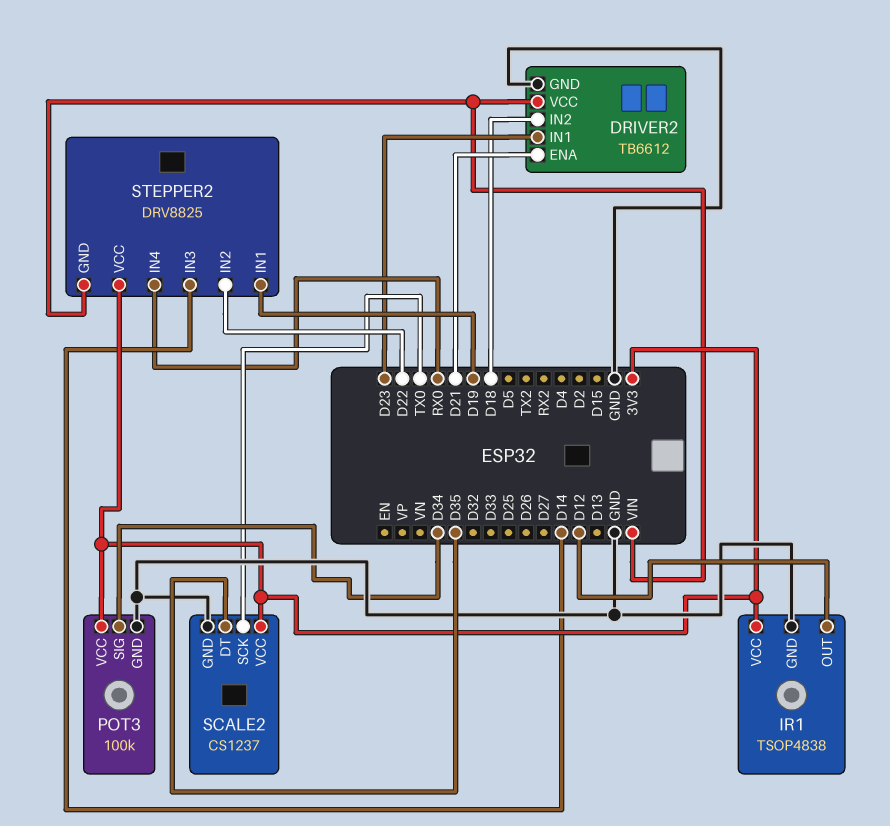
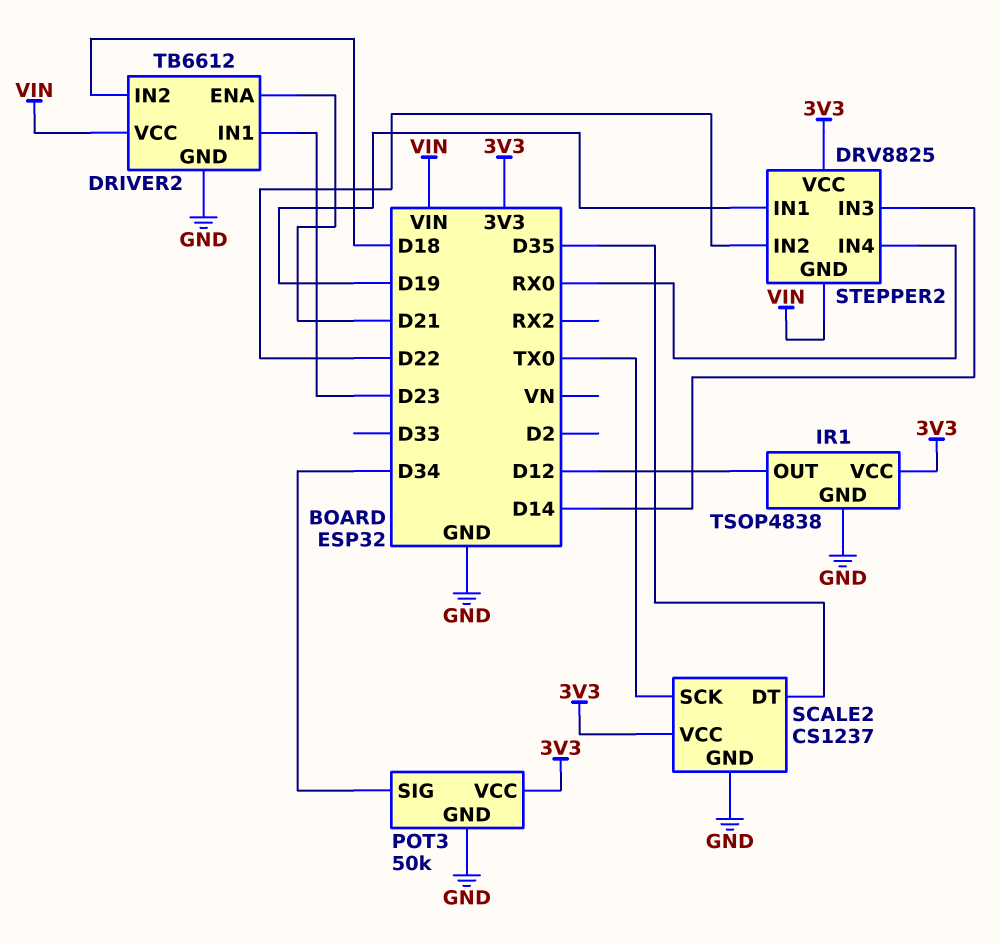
POT3: 100k -> 50k

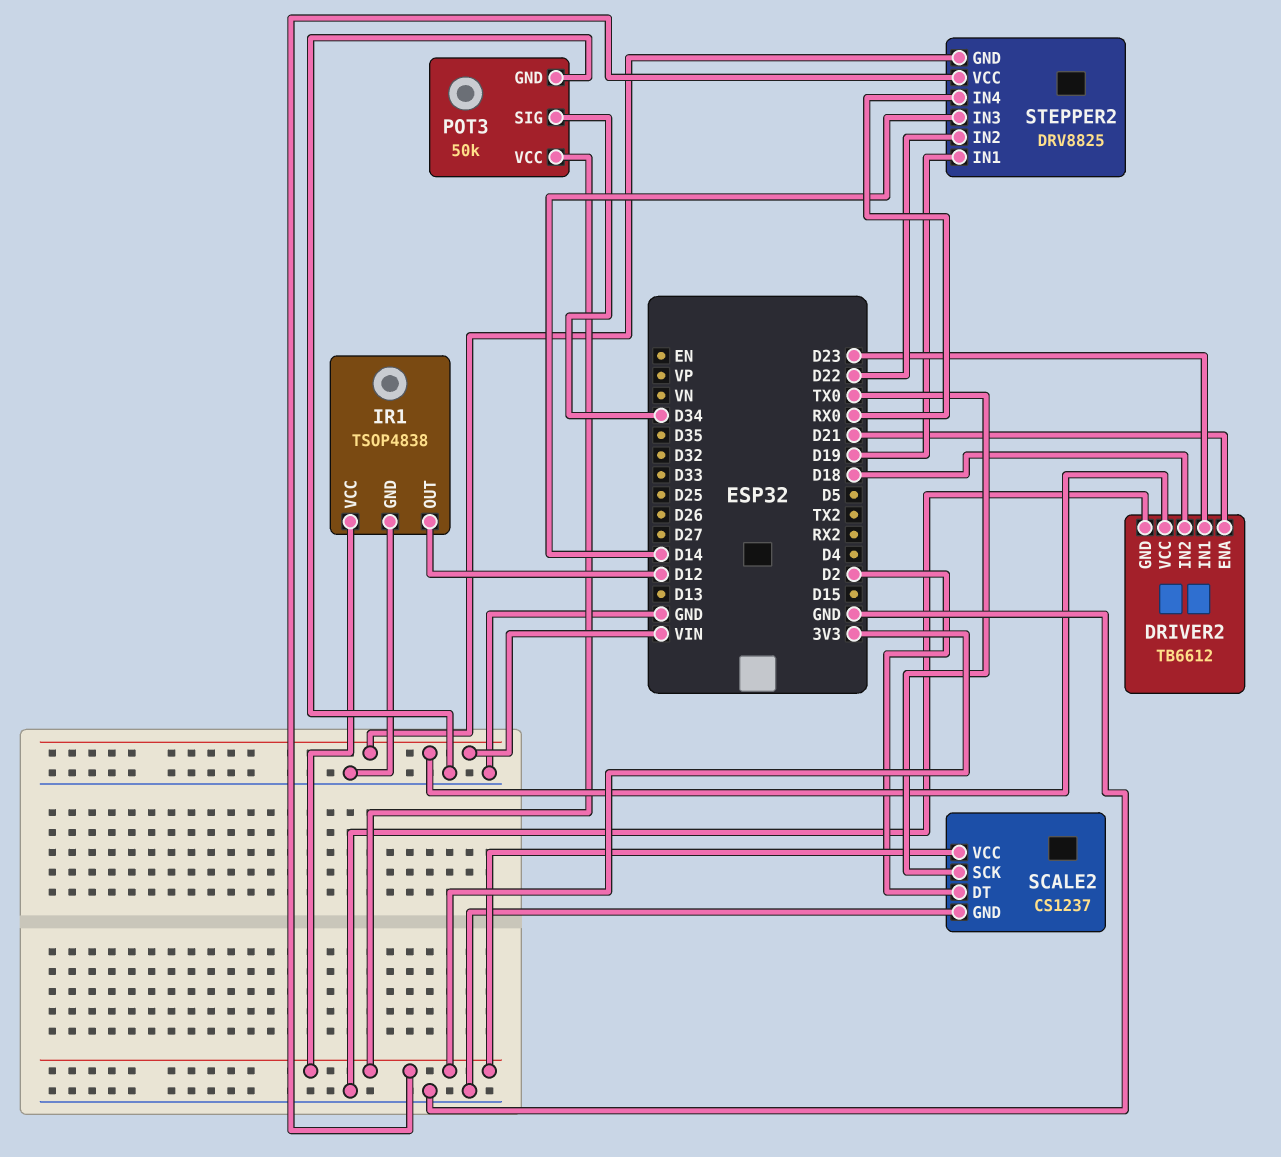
SCALE2 pin DT: D35 -> D2

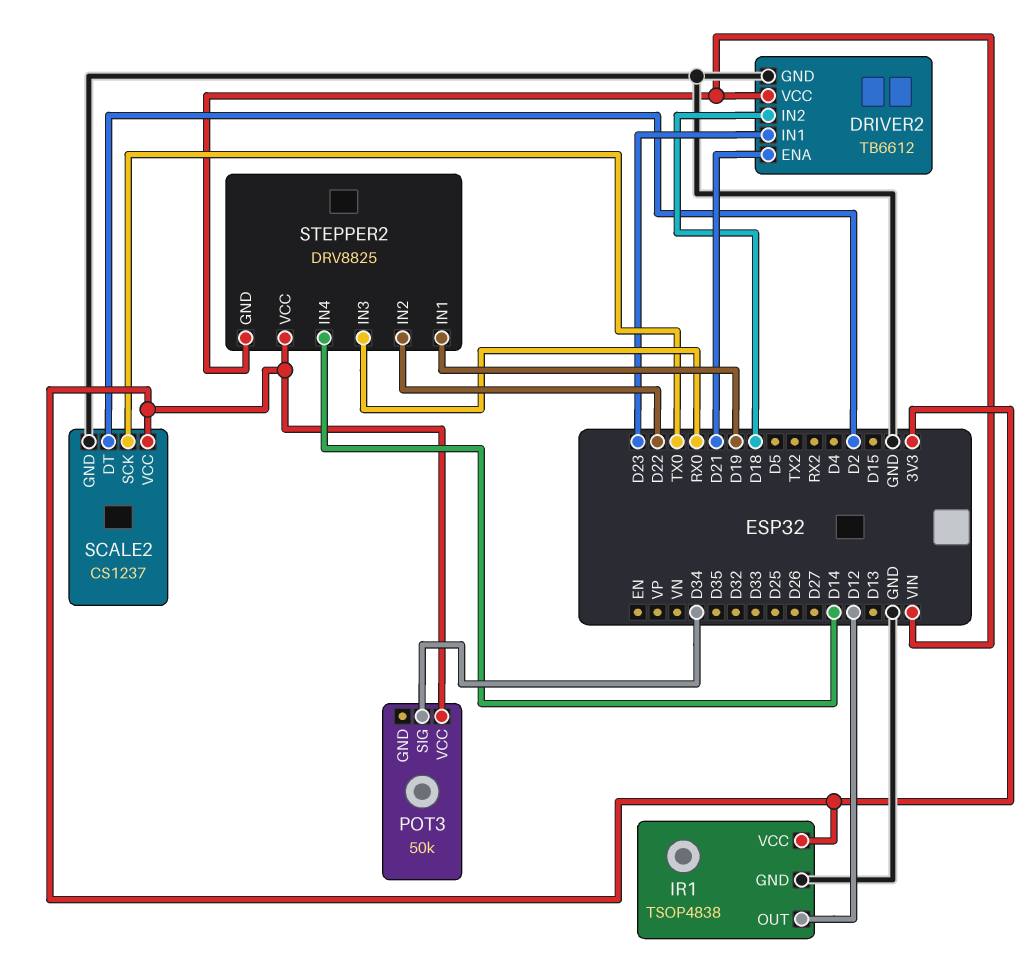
POT3 pin GND: GND -> none
STEPPER2 pin IN3: D14 -> RX0
STEPPER2 pin IN4: RX0 -> D14

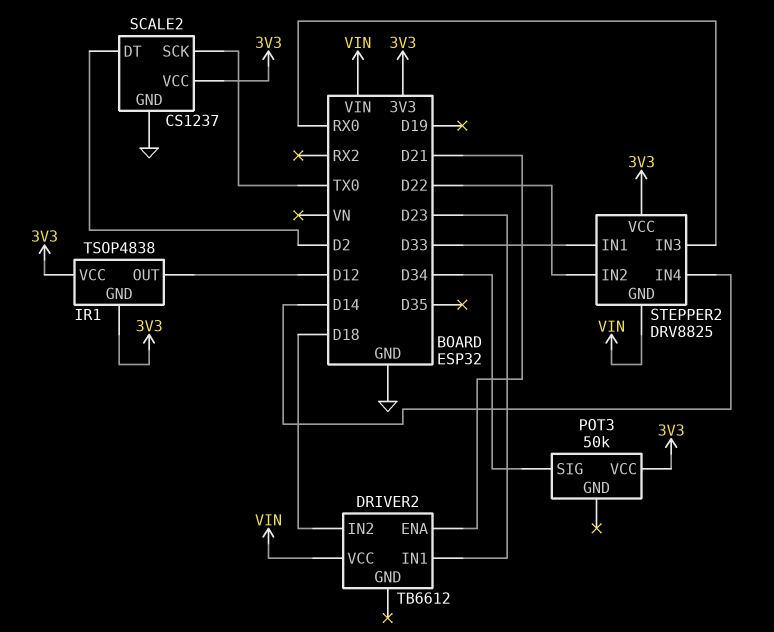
DRIVER2 pin GND: GND -> none
IR1 pin GND: GND -> 3V3
STEPPER2 pin IN1: D19 -> D33

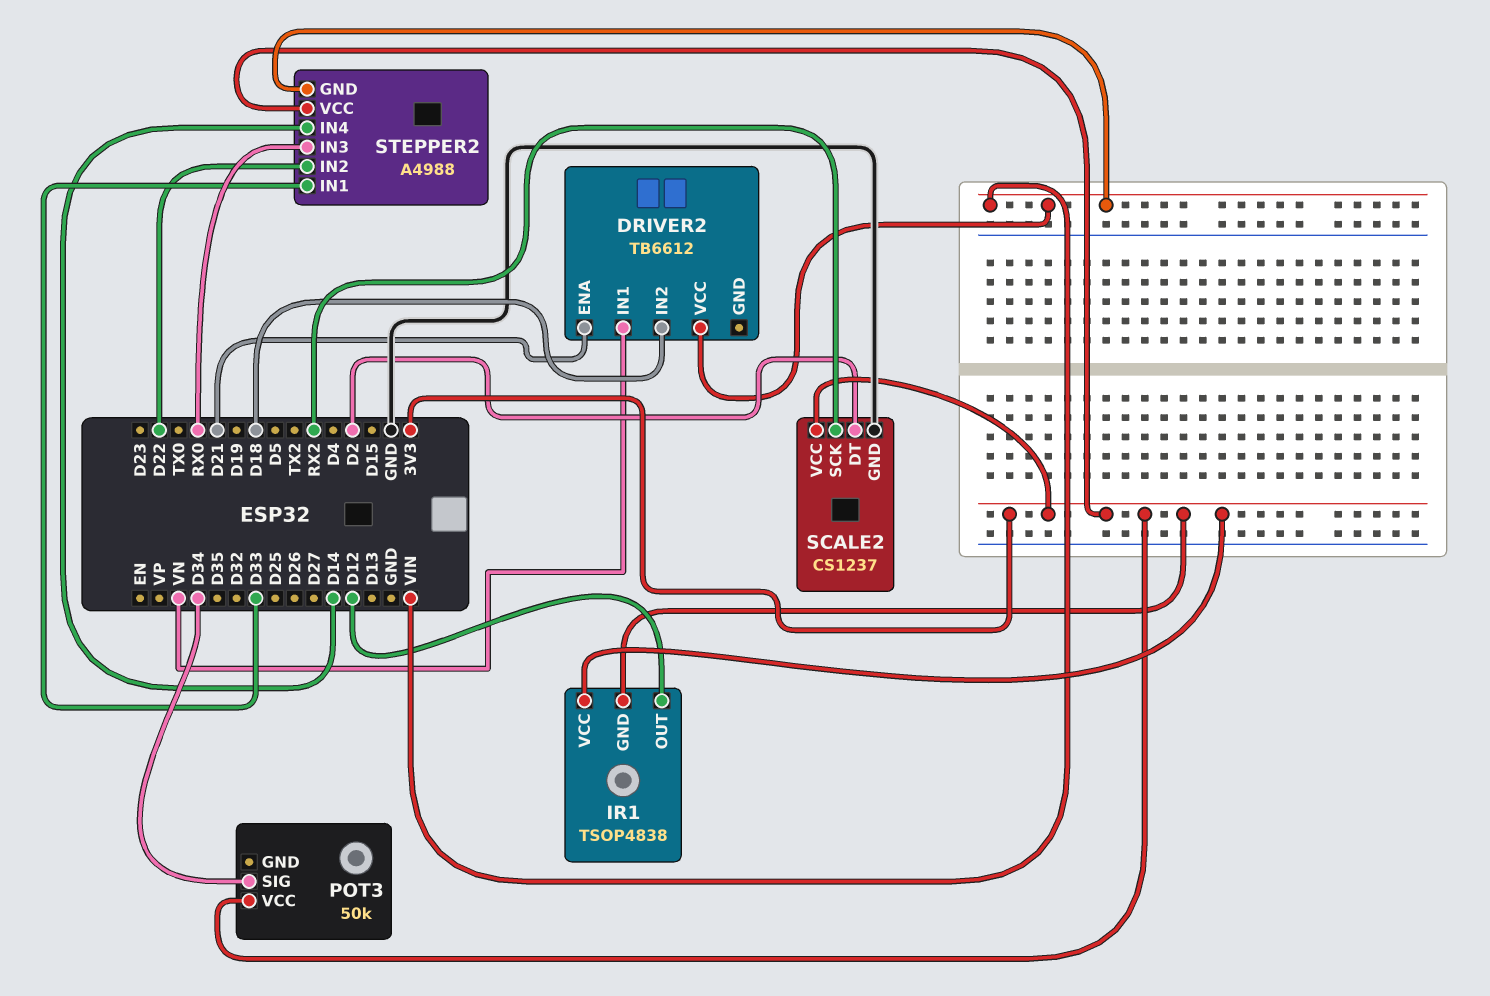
DRIVER2 pin IN1: D23 -> VN
SCALE2 pin SCK: TX0 -> RX2
STEPPER2: DRV8825 -> A4988

